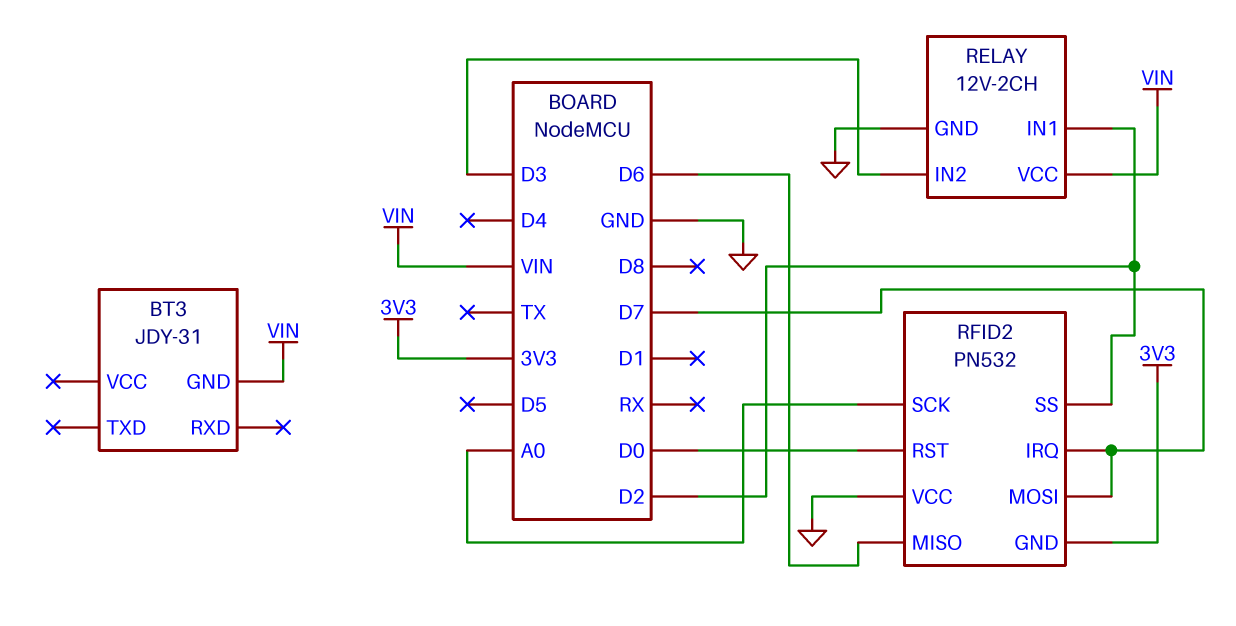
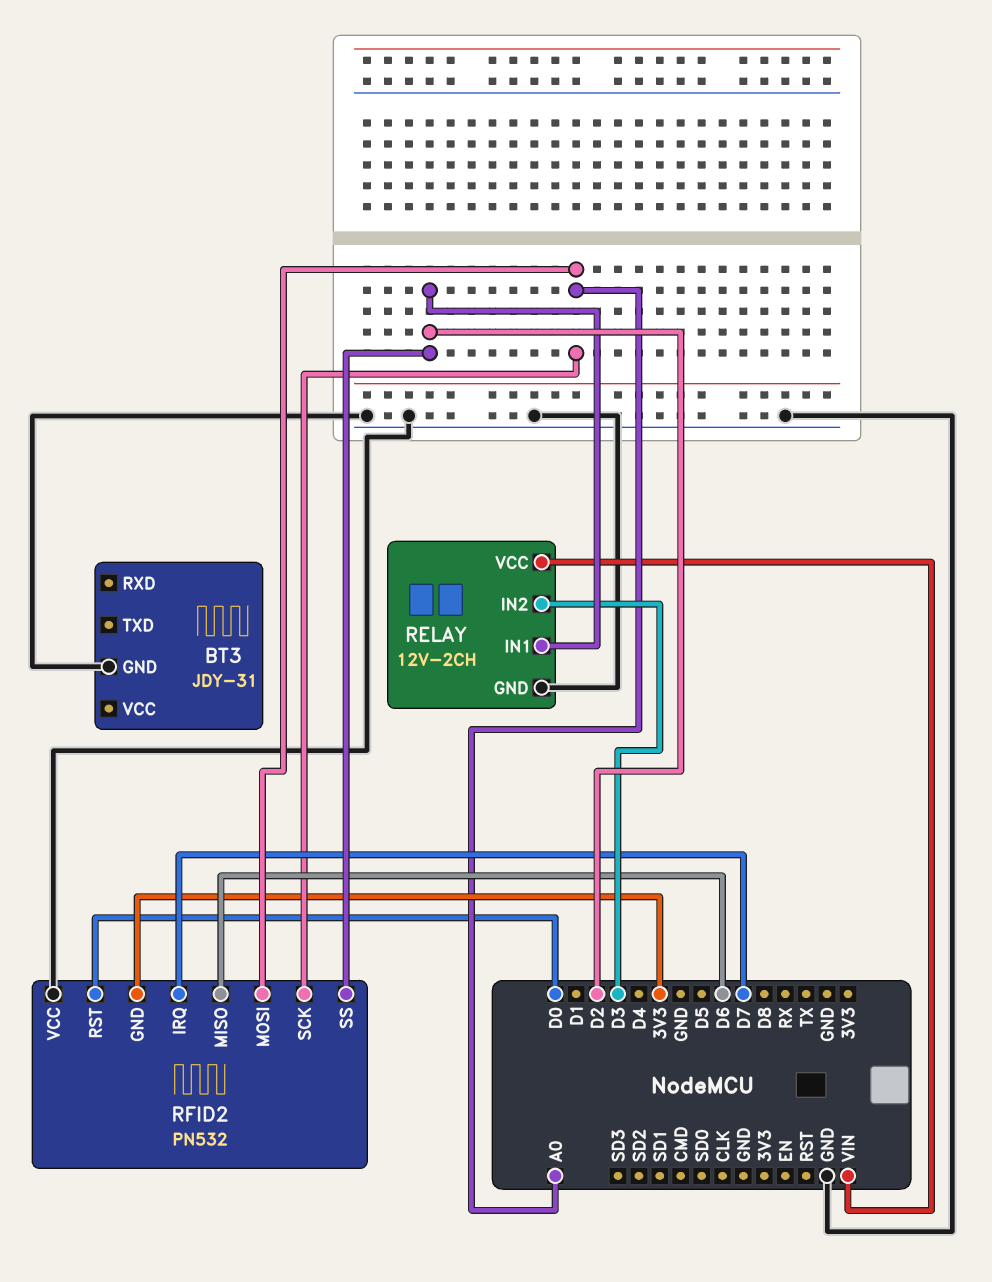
BT3 pin GND: VIN -> GND
RFID2 pin MOSI: D7 -> A0

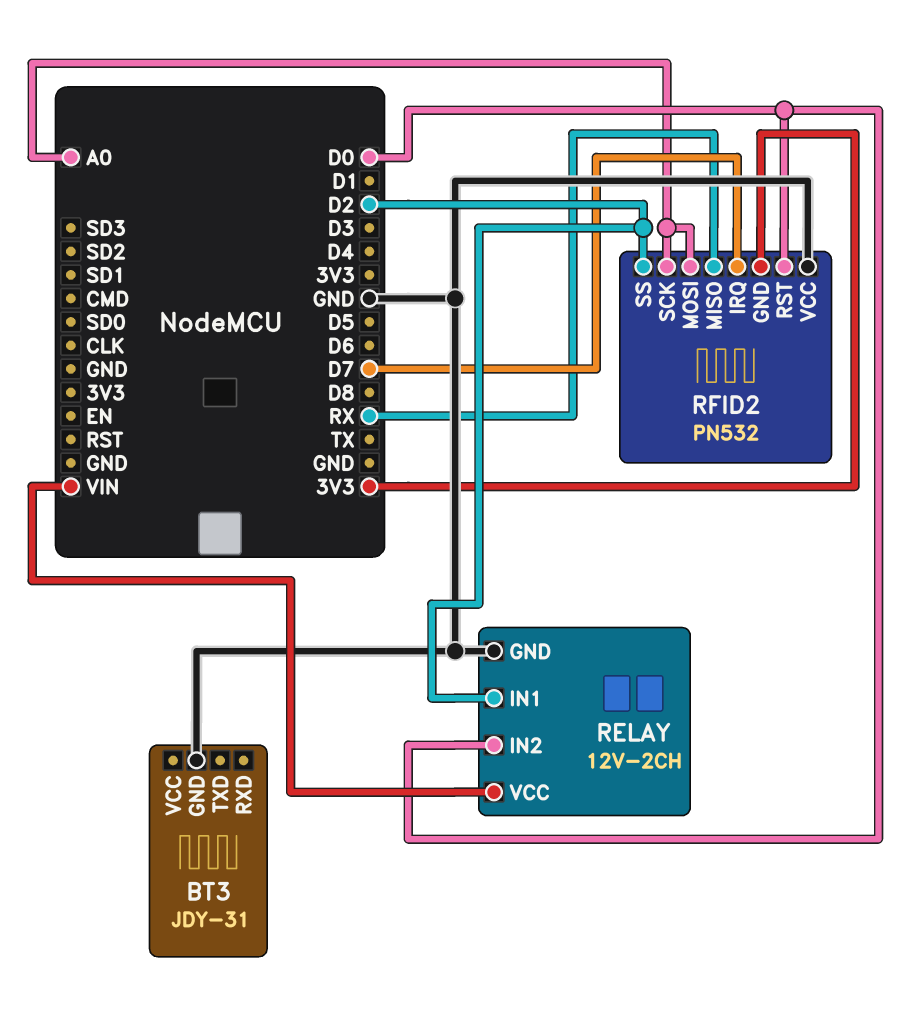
RELAY pin IN2: D3 -> D0
RFID2 pin MISO: D6 -> RX

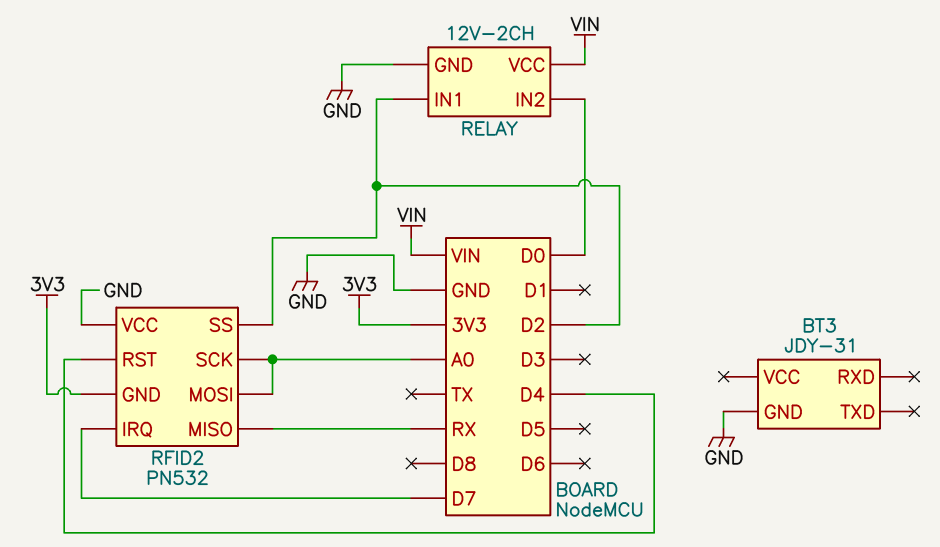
RFID2 pin RST: D0 -> D4

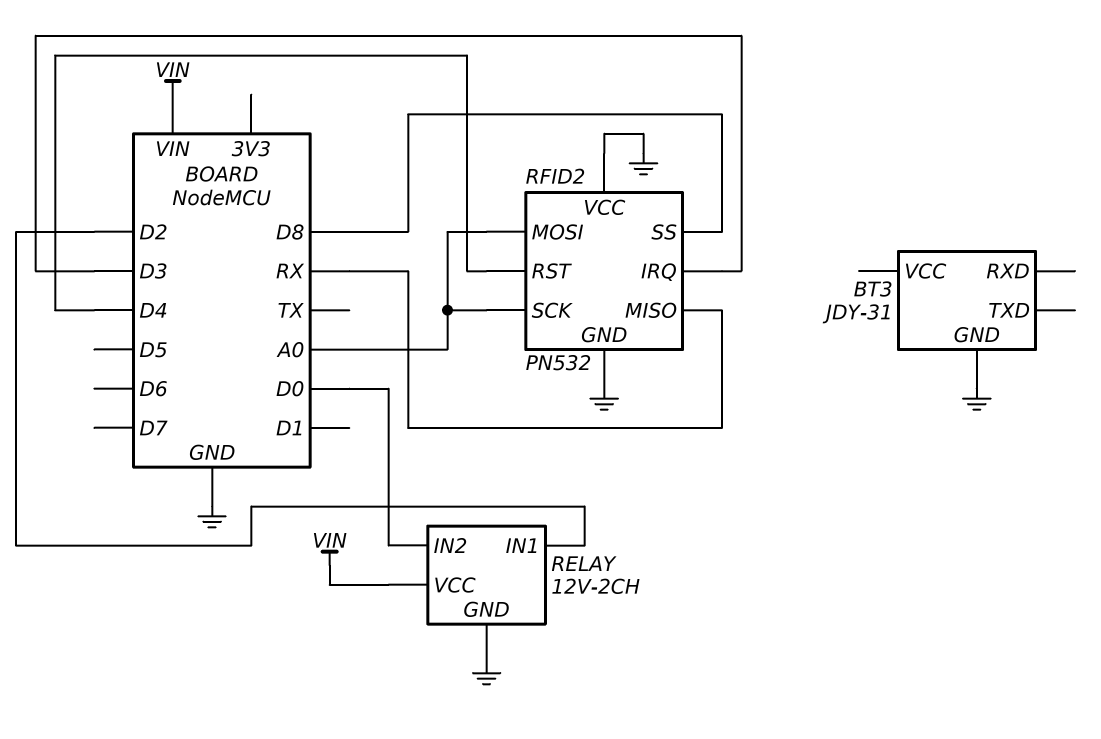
RFID2 pin GND: 3V3 -> GND
RFID2 pin IRQ: D7 -> D3
RFID2 pin SS: D2 -> D8

